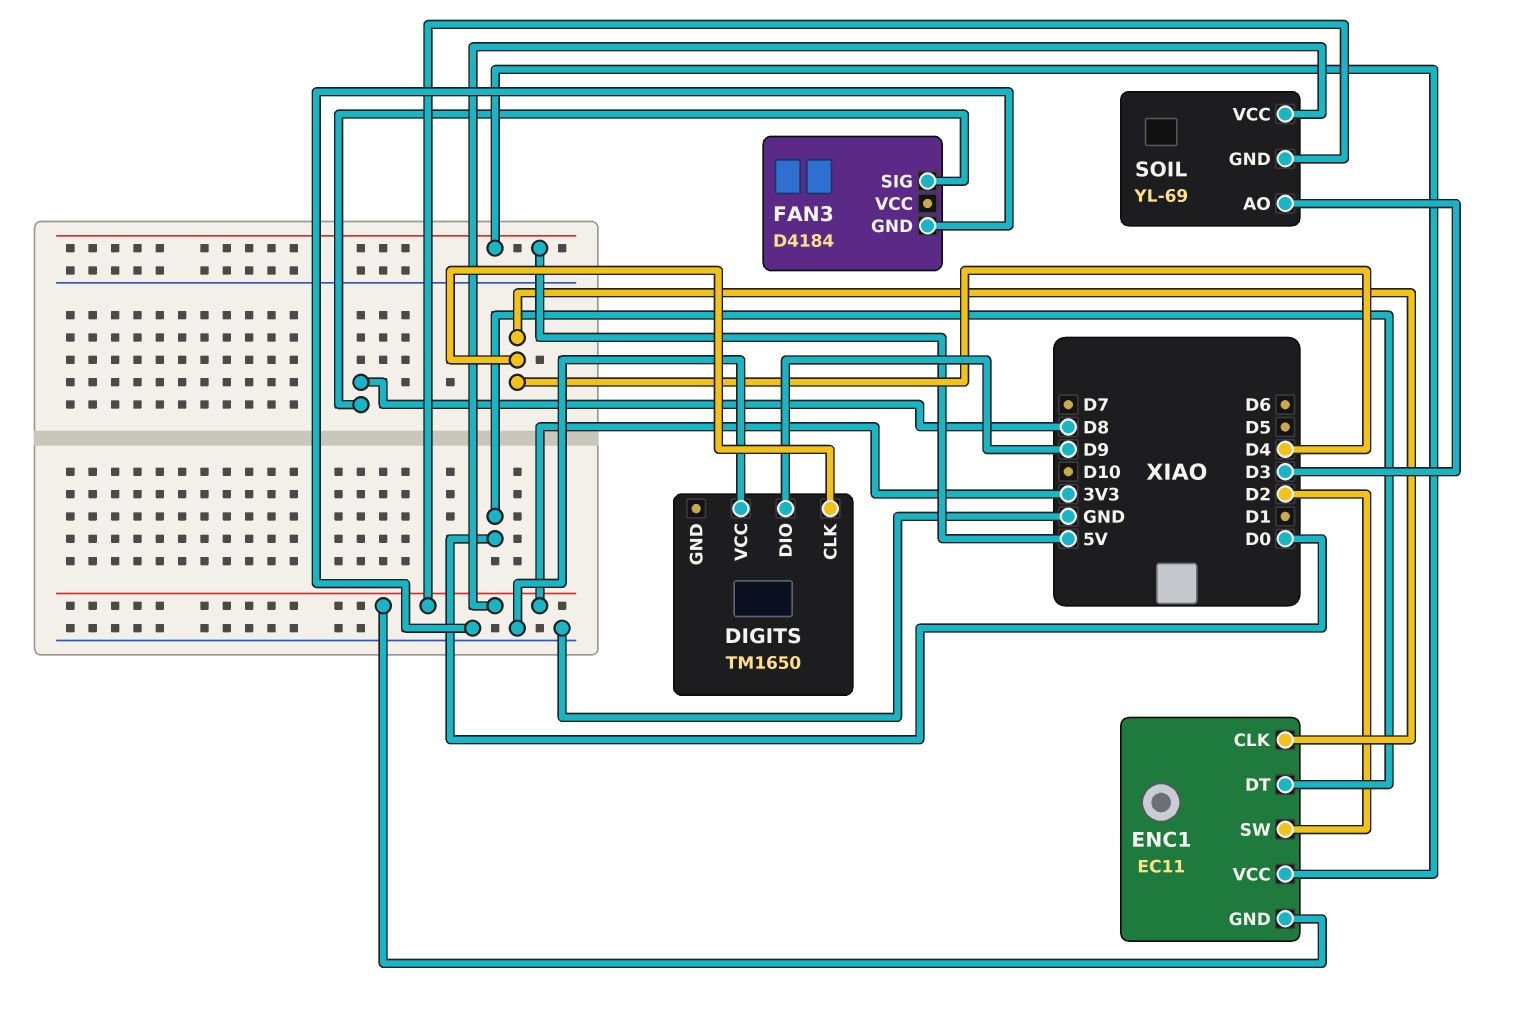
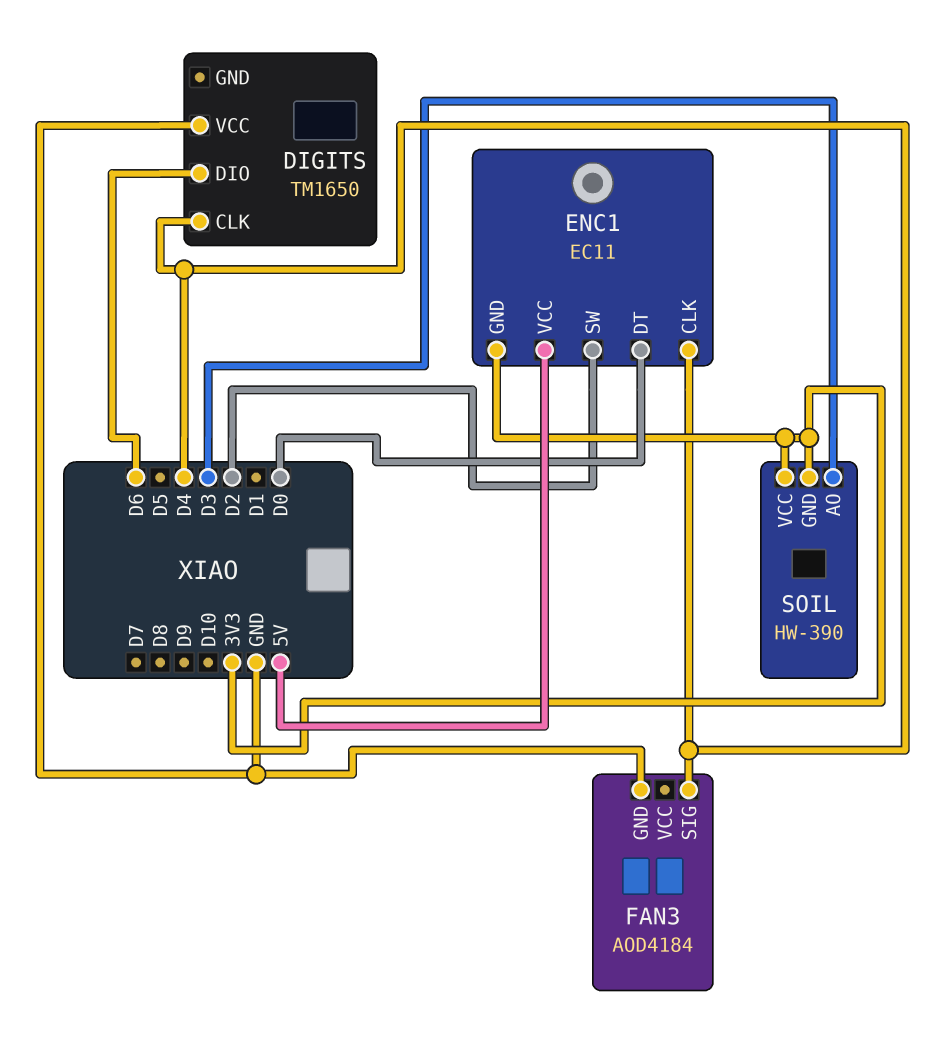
DIGITS pin DIO: D9 -> D6
FAN3: D4184 -> AOD4184
FAN3 pin SIG: D8 -> D4
SOIL: YL-69 -> HW-390

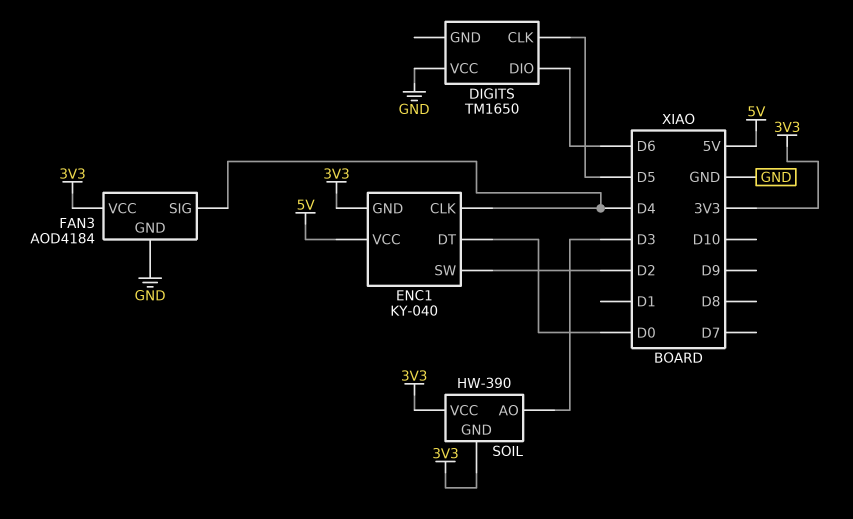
DIGITS pin CLK: D4 -> D5
ENC1: EC11 -> KY-040
FAN3 pin VCC: none -> 3V3

